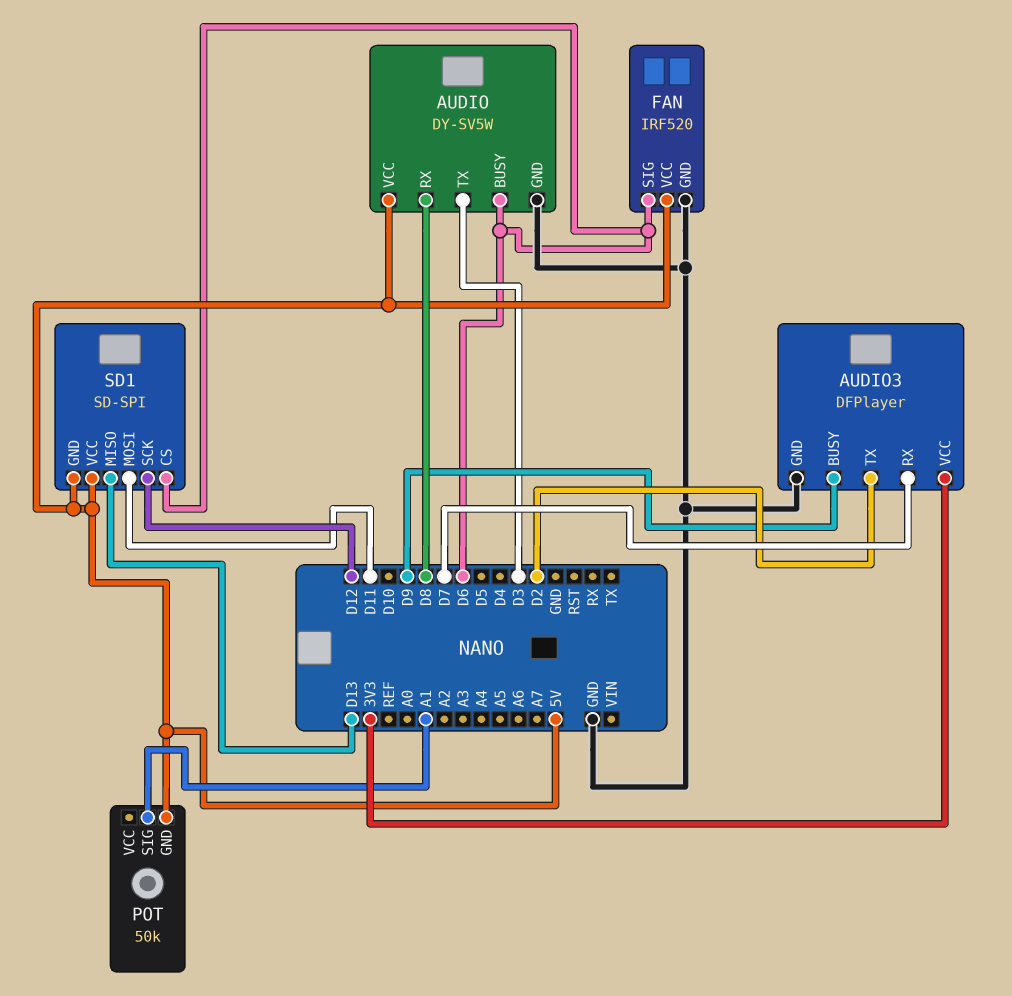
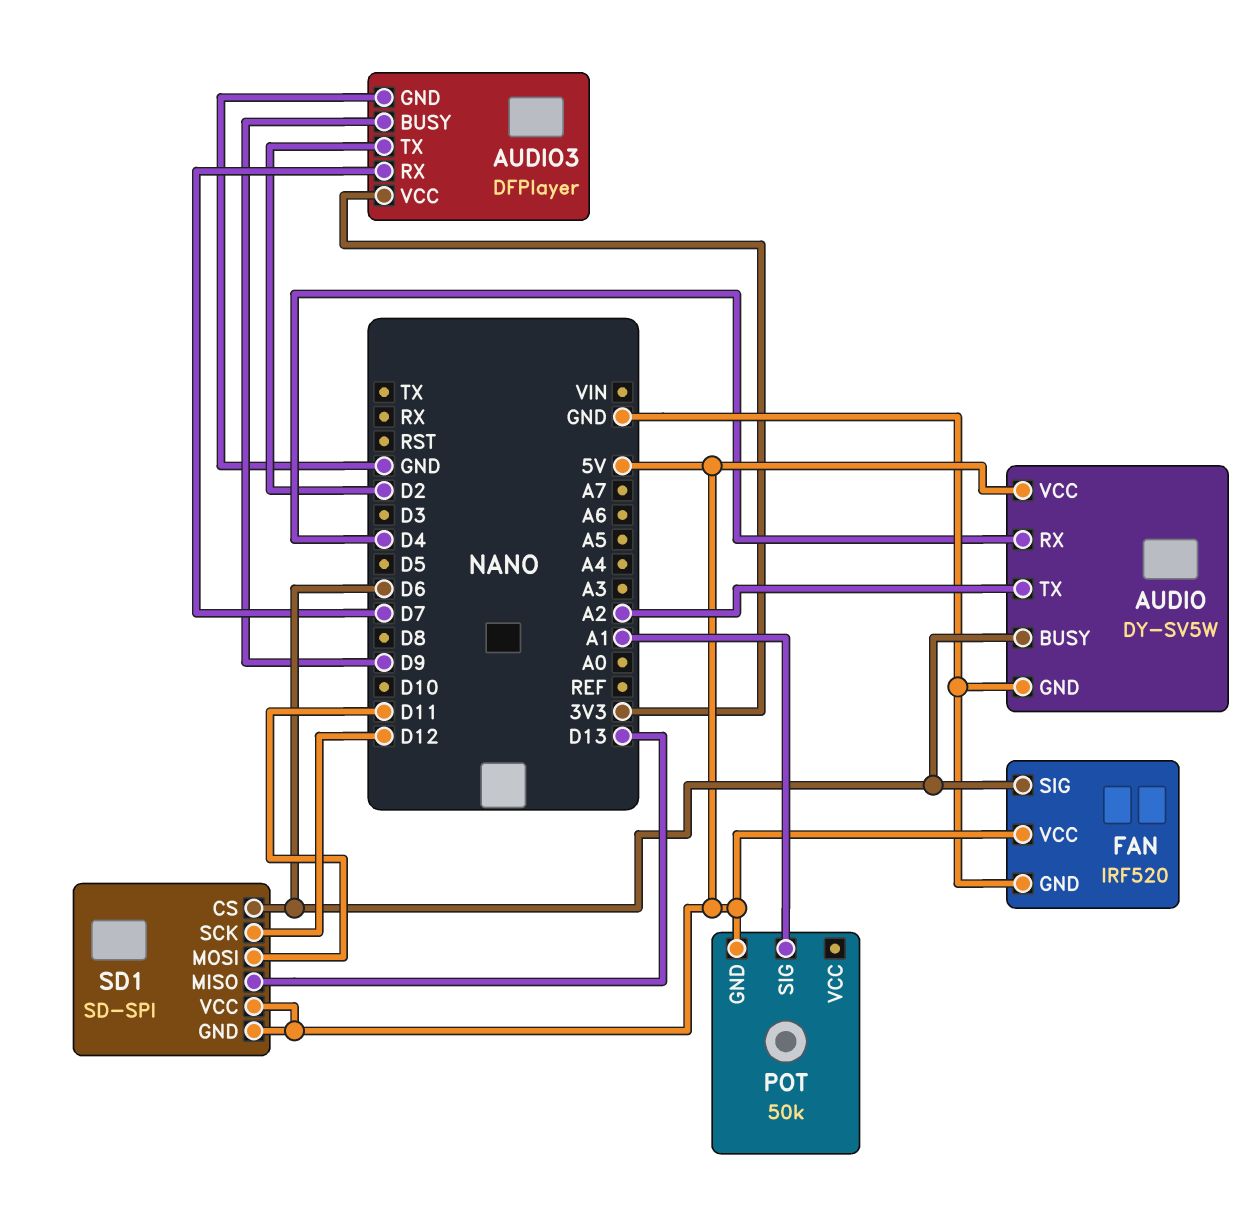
AUDIO pin RX: D8 -> D4
AUDIO pin TX: D3 -> A2

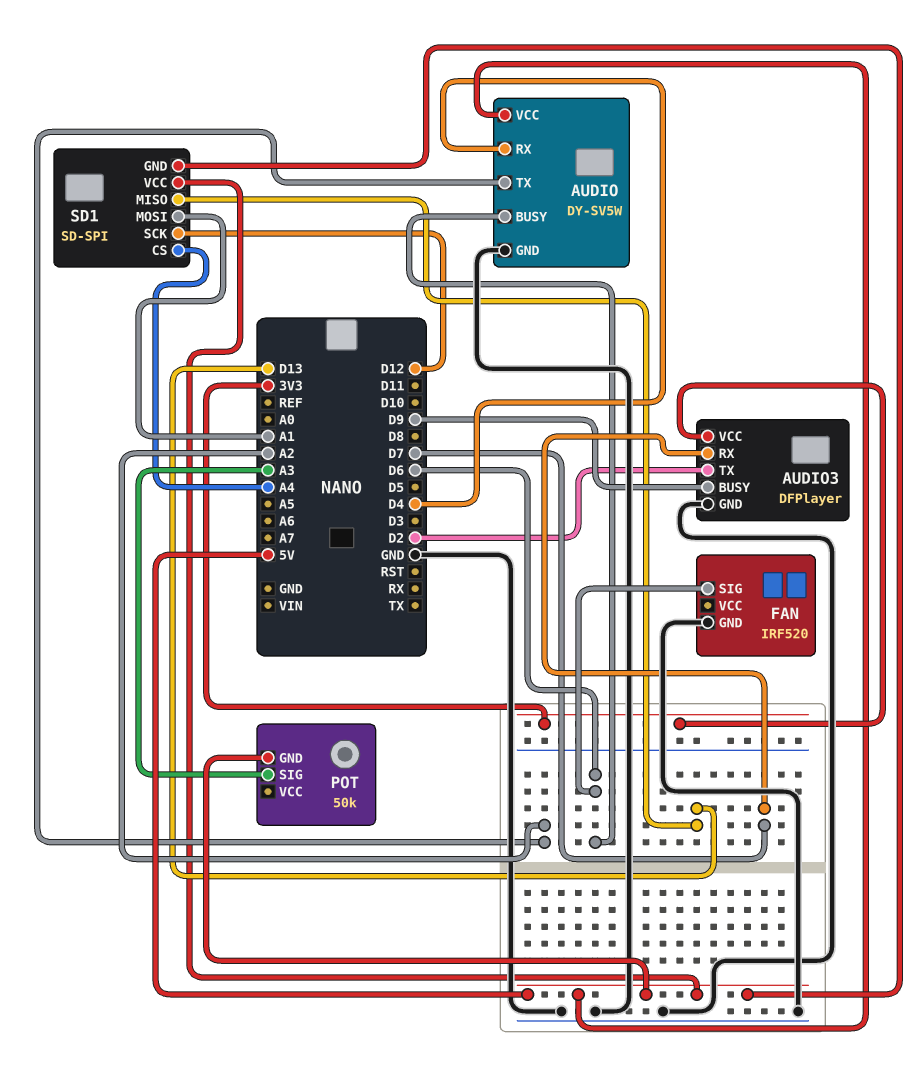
FAN pin VCC: 5V -> none
POT pin SIG: A1 -> A3
SD1 pin CS: D6 -> A4
SD1 pin MOSI: D11 -> A1

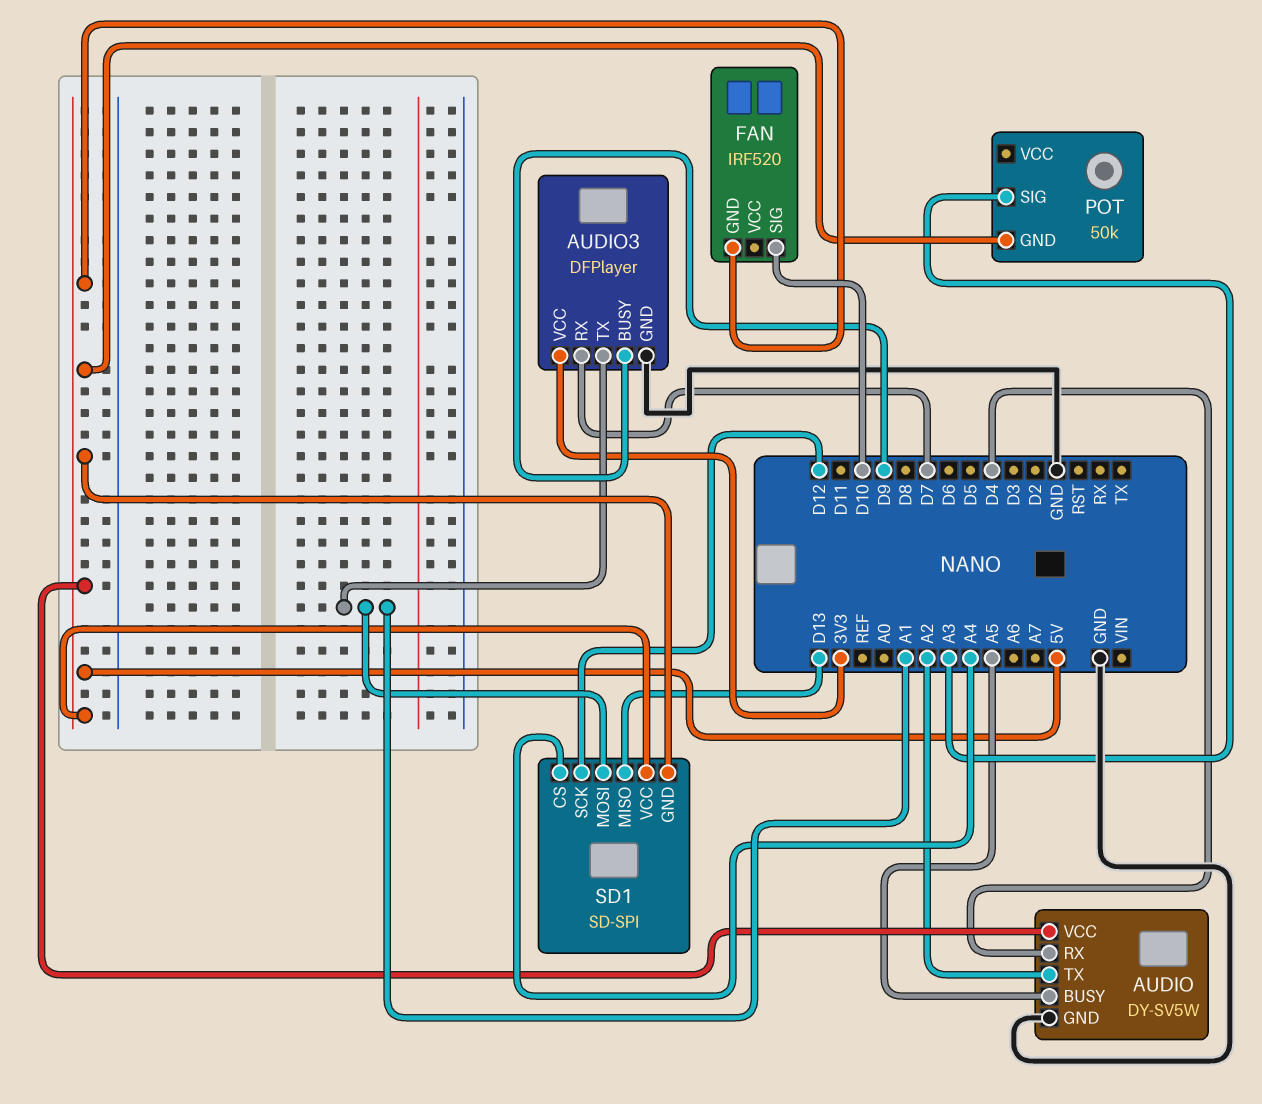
AUDIO pin BUSY: D6 -> A5
AUDIO3 pin TX: D2 -> A1
FAN pin GND: GND -> 5V
FAN pin SIG: D6 -> D10

